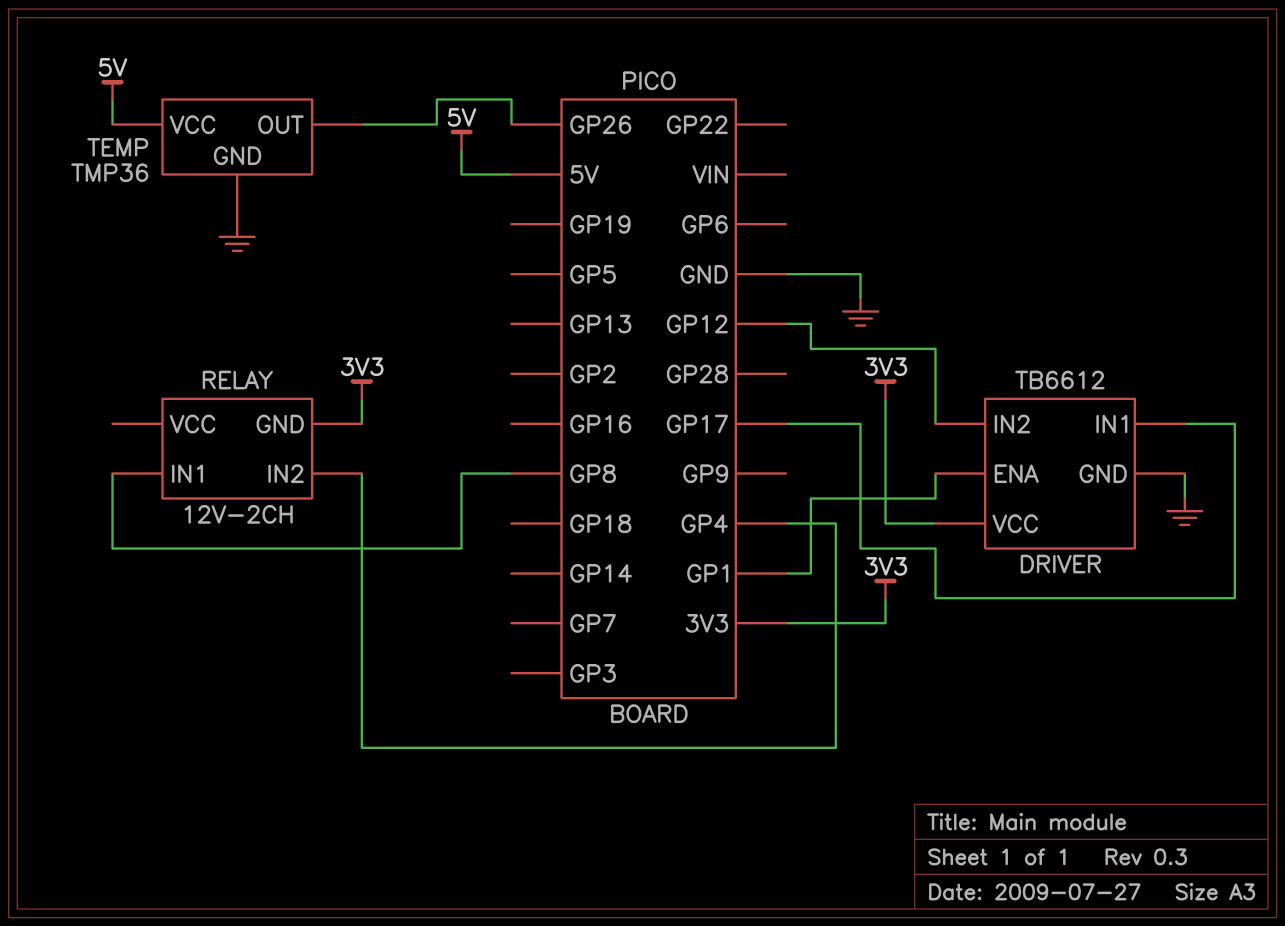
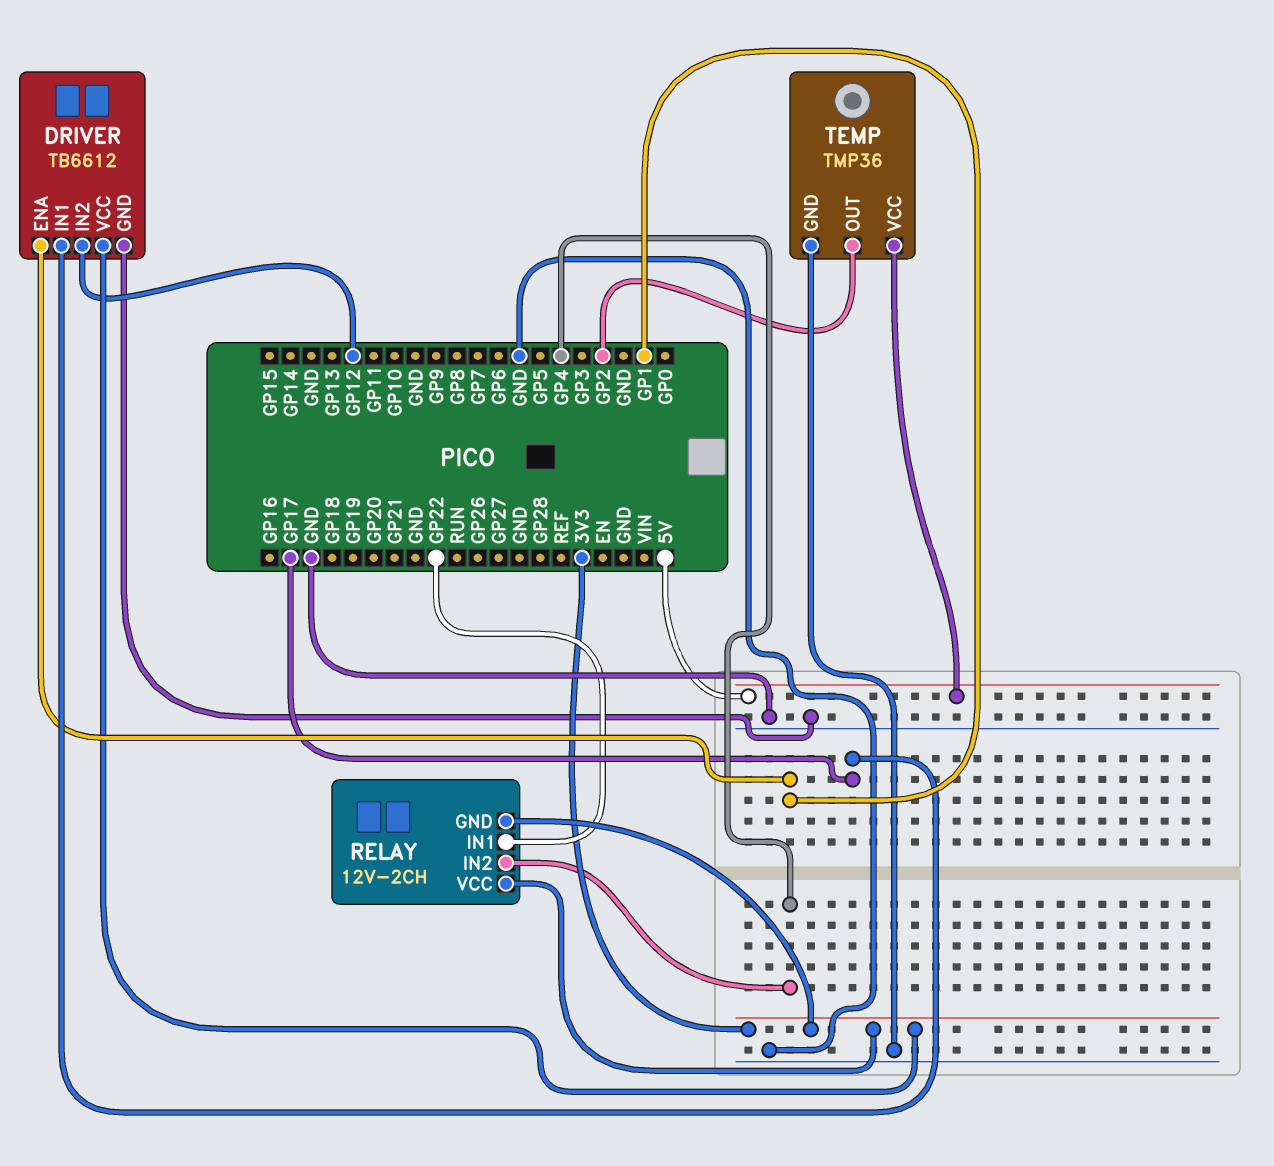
RELAY pin IN1: GP8 -> GP22
RELAY pin VCC: none -> 3V3
TEMP pin OUT: GP26 -> GP2

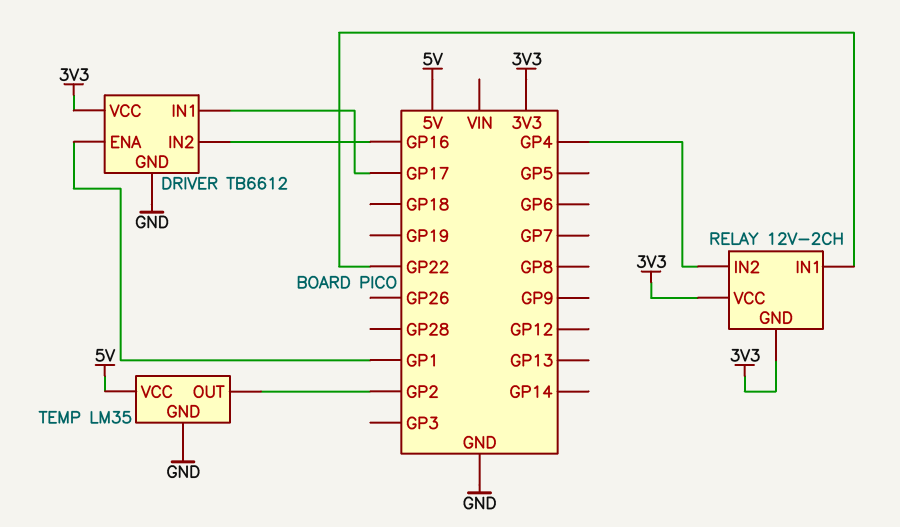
DRIVER pin IN2: GP12 -> GP16
TEMP: TMP36 -> LM35

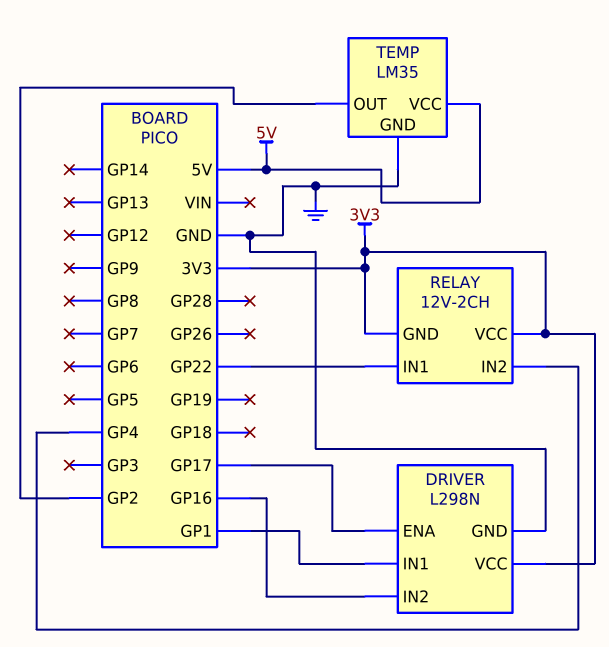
DRIVER: TB6612 -> L298N
DRIVER pin ENA: GP1 -> GP17
DRIVER pin IN1: GP17 -> GP1

